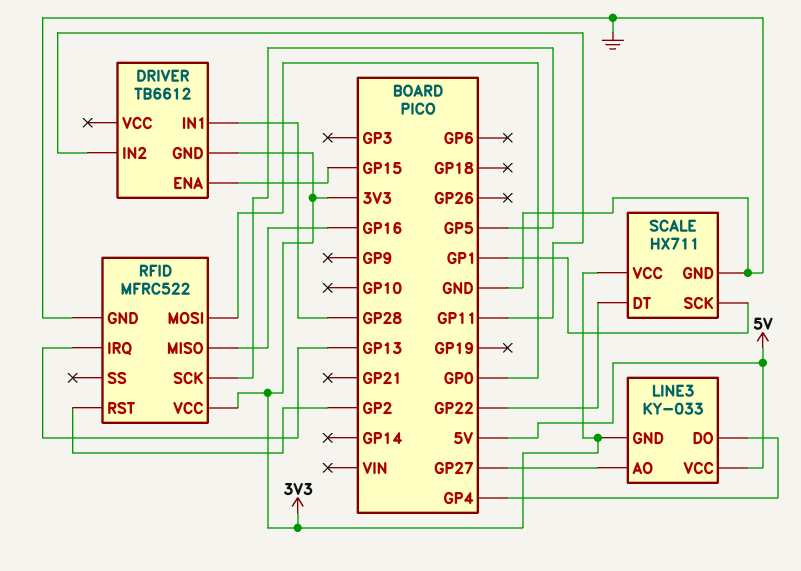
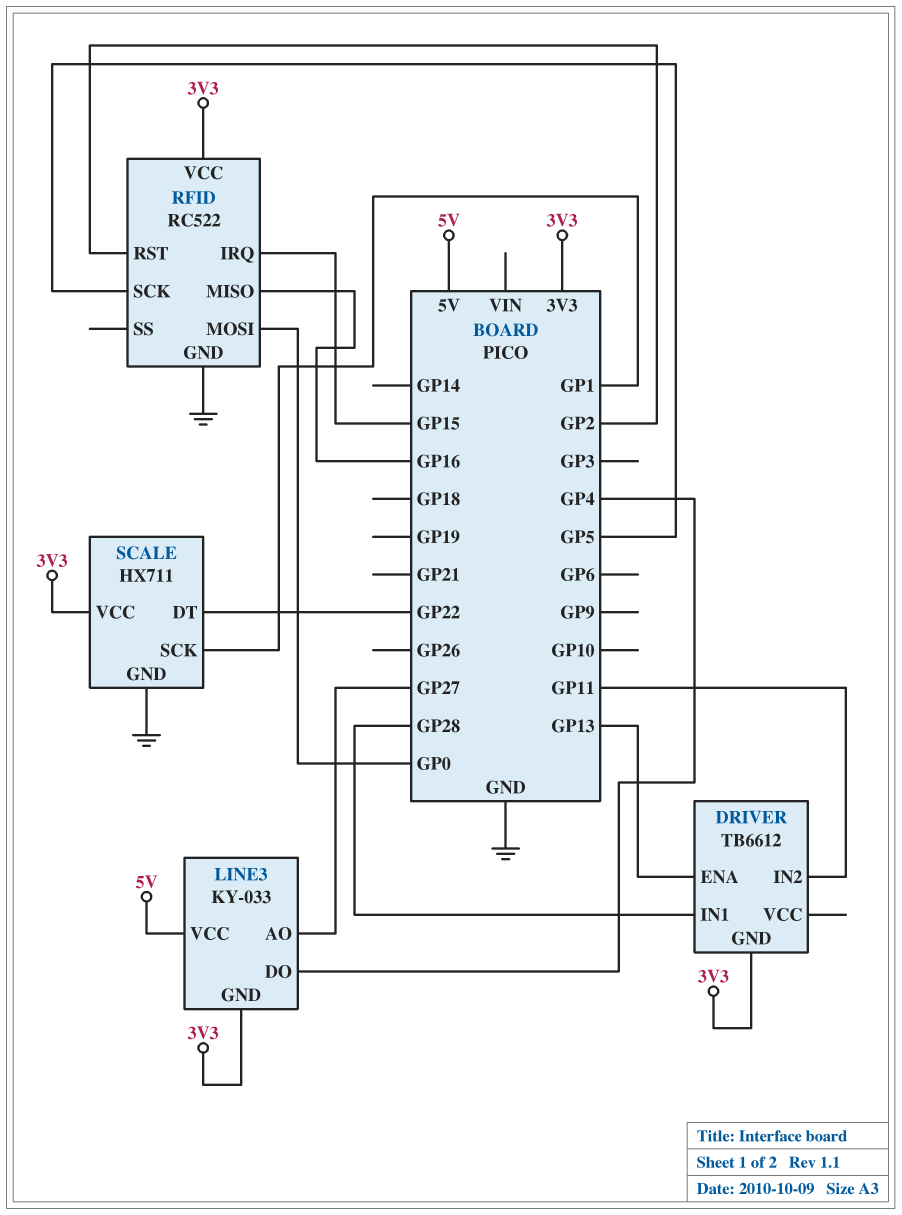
DRIVER pin ENA: GP15 -> GP13
RFID: MFRC522 -> RC522
RFID pin IRQ: GP13 -> GP15

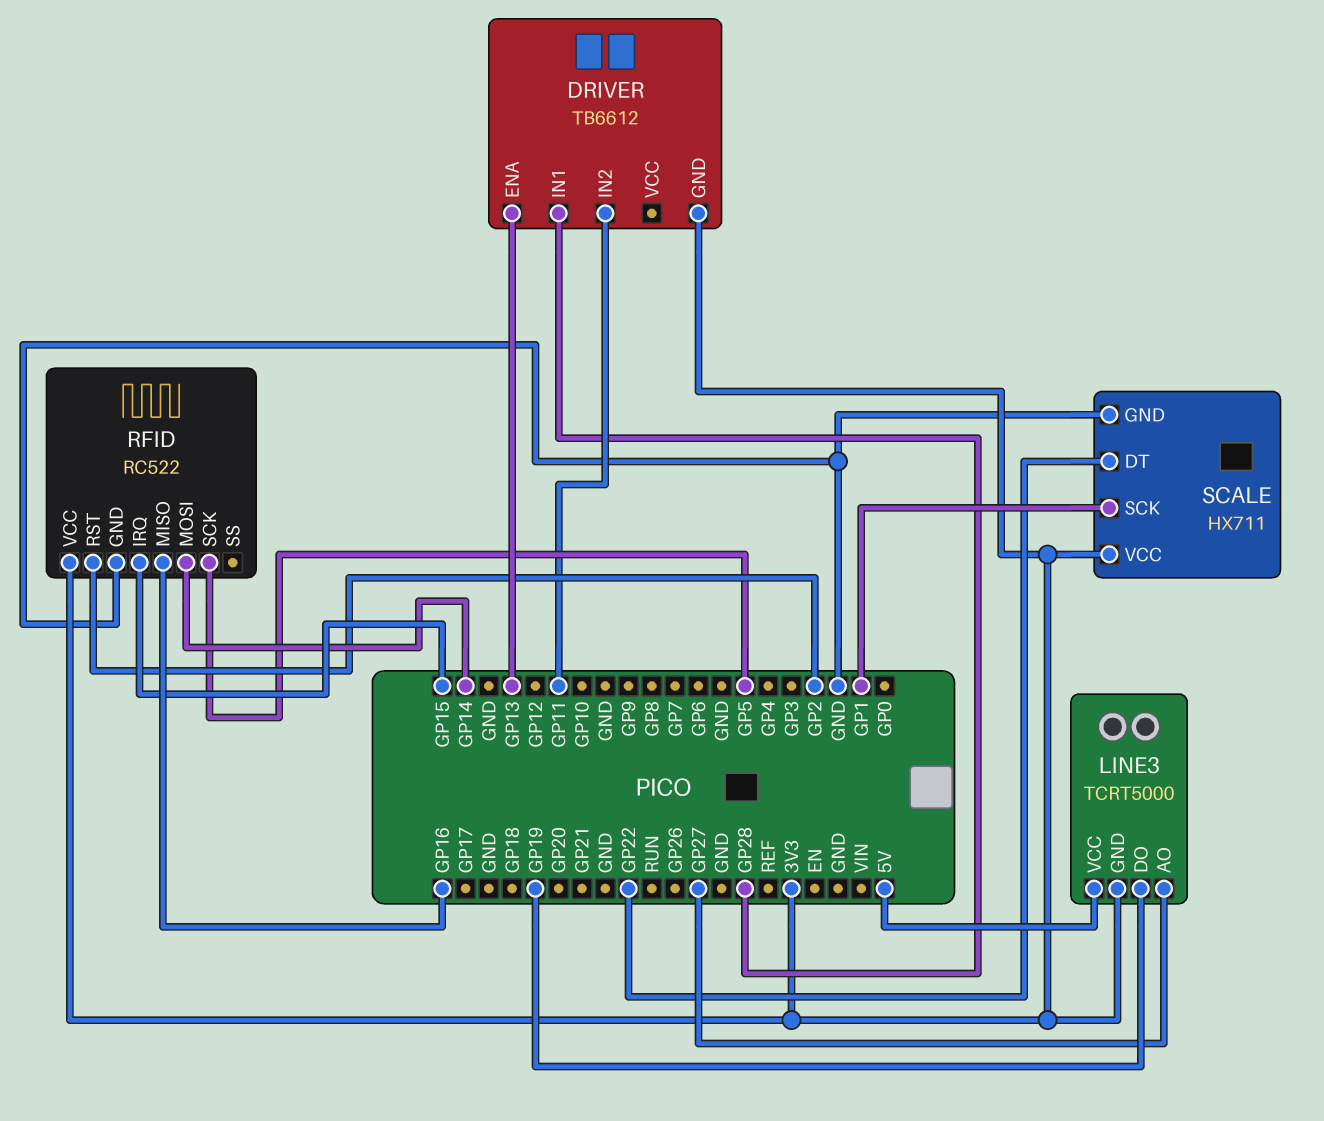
LINE3: KY-033 -> TCRT5000
LINE3 pin DO: GP4 -> GP19
RFID pin MOSI: GP0 -> GP14

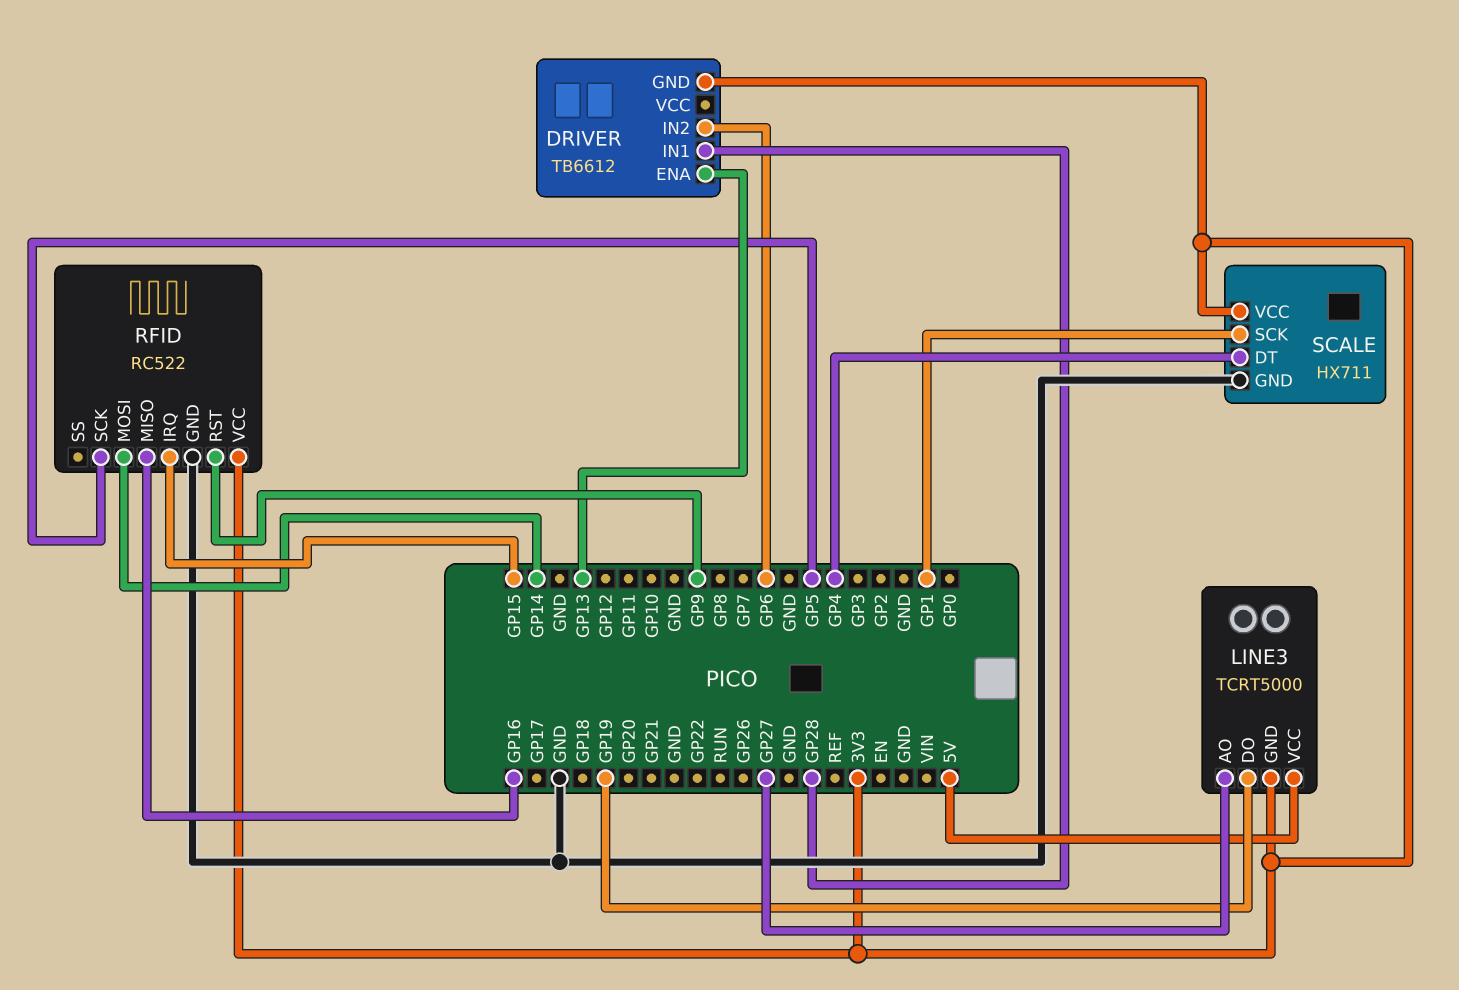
DRIVER pin IN2: GP11 -> GP6
RFID pin RST: GP2 -> GP9
SCALE pin DT: GP22 -> GP4

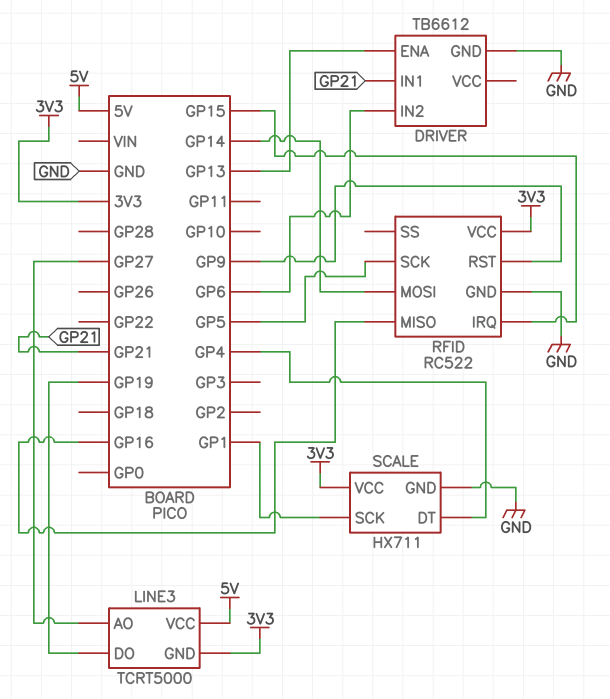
DRIVER pin GND: 3V3 -> GND
DRIVER pin IN1: GP28 -> GP21

